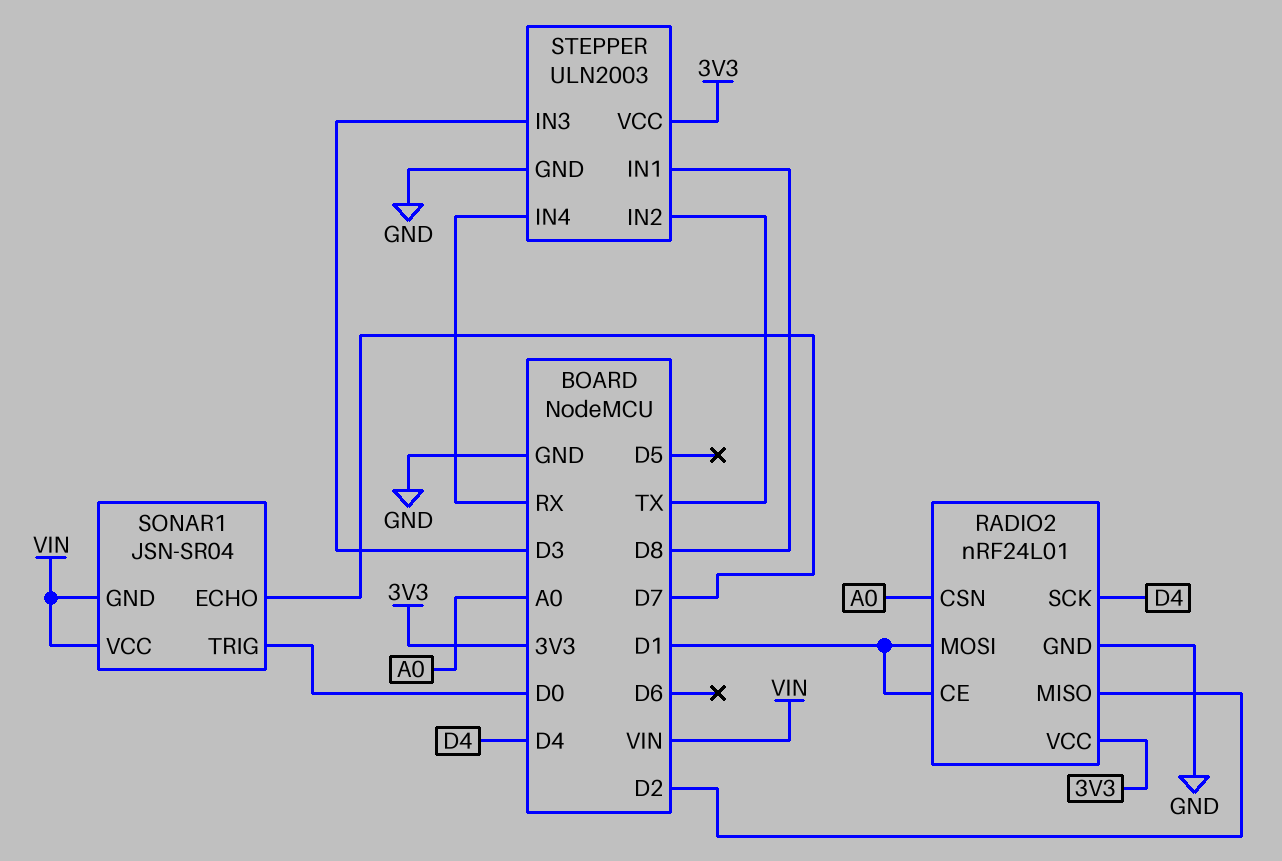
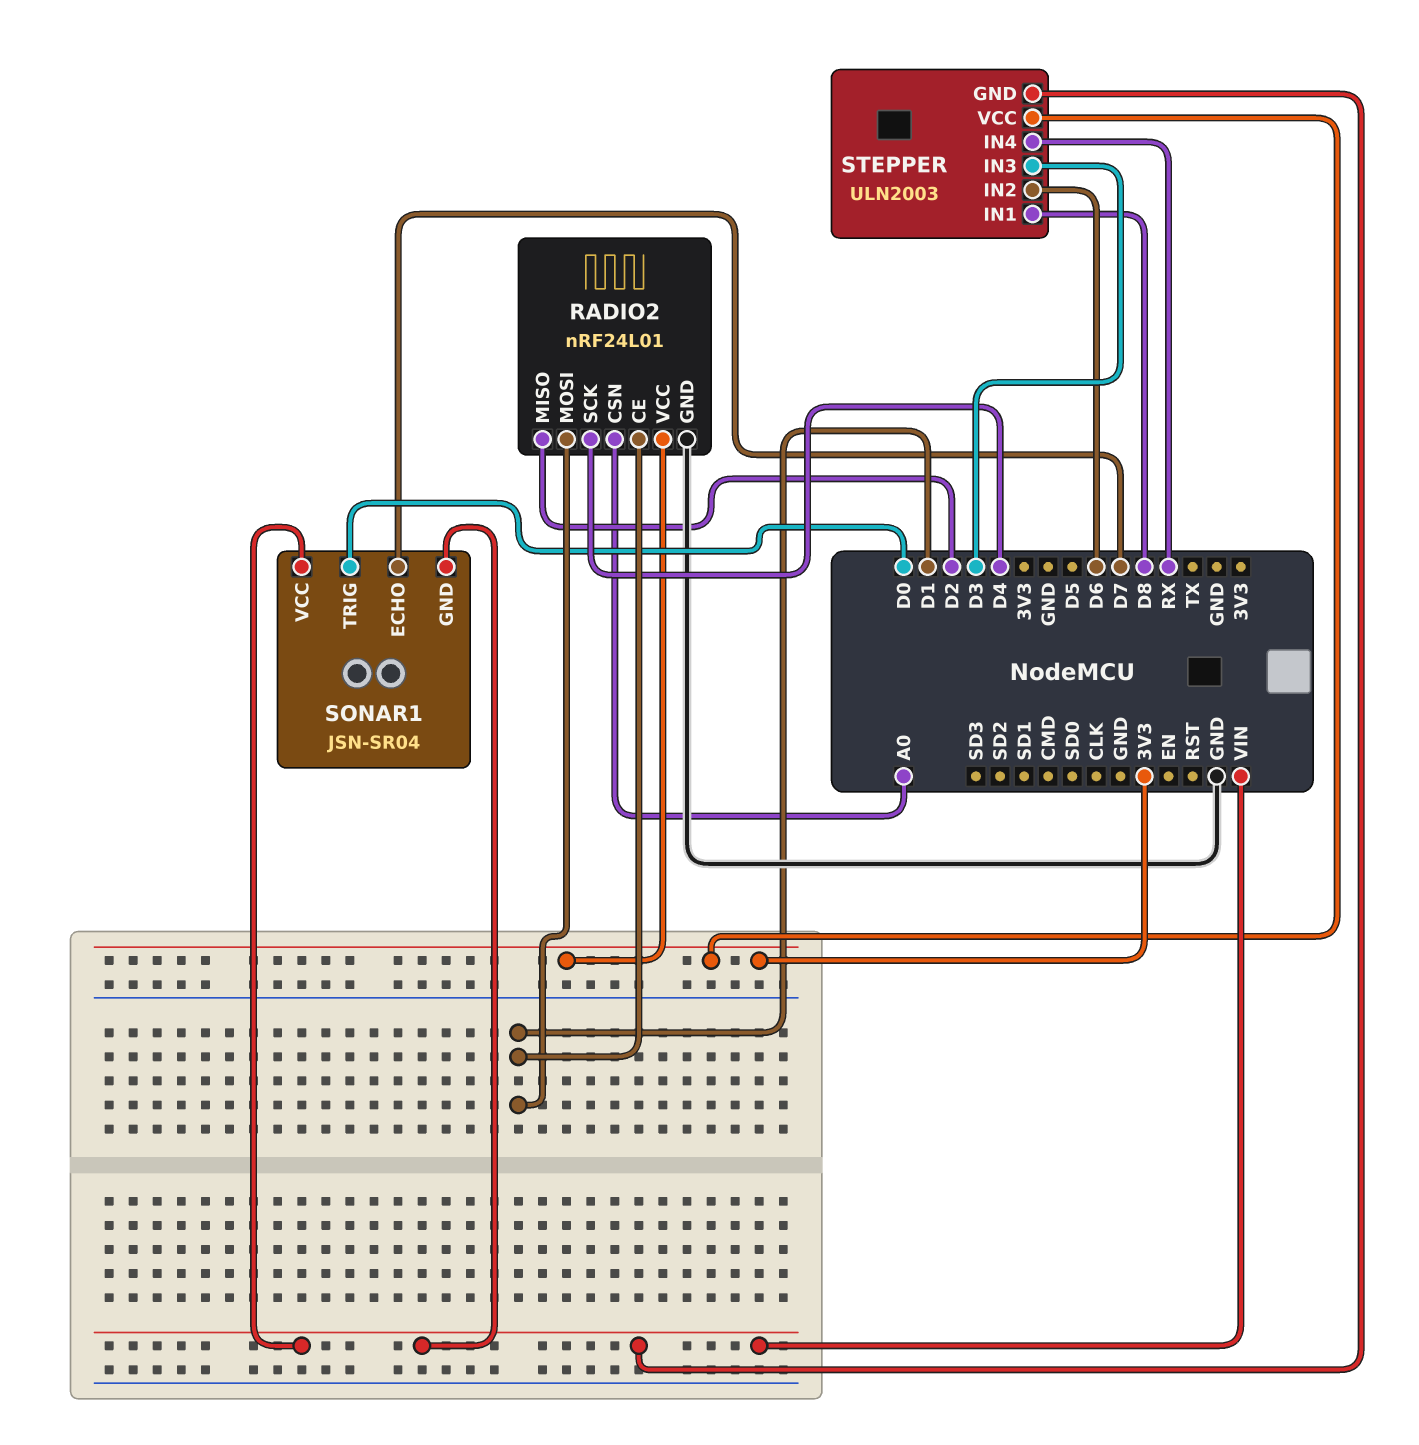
STEPPER pin GND: GND -> VIN
STEPPER pin IN2: TX -> D6

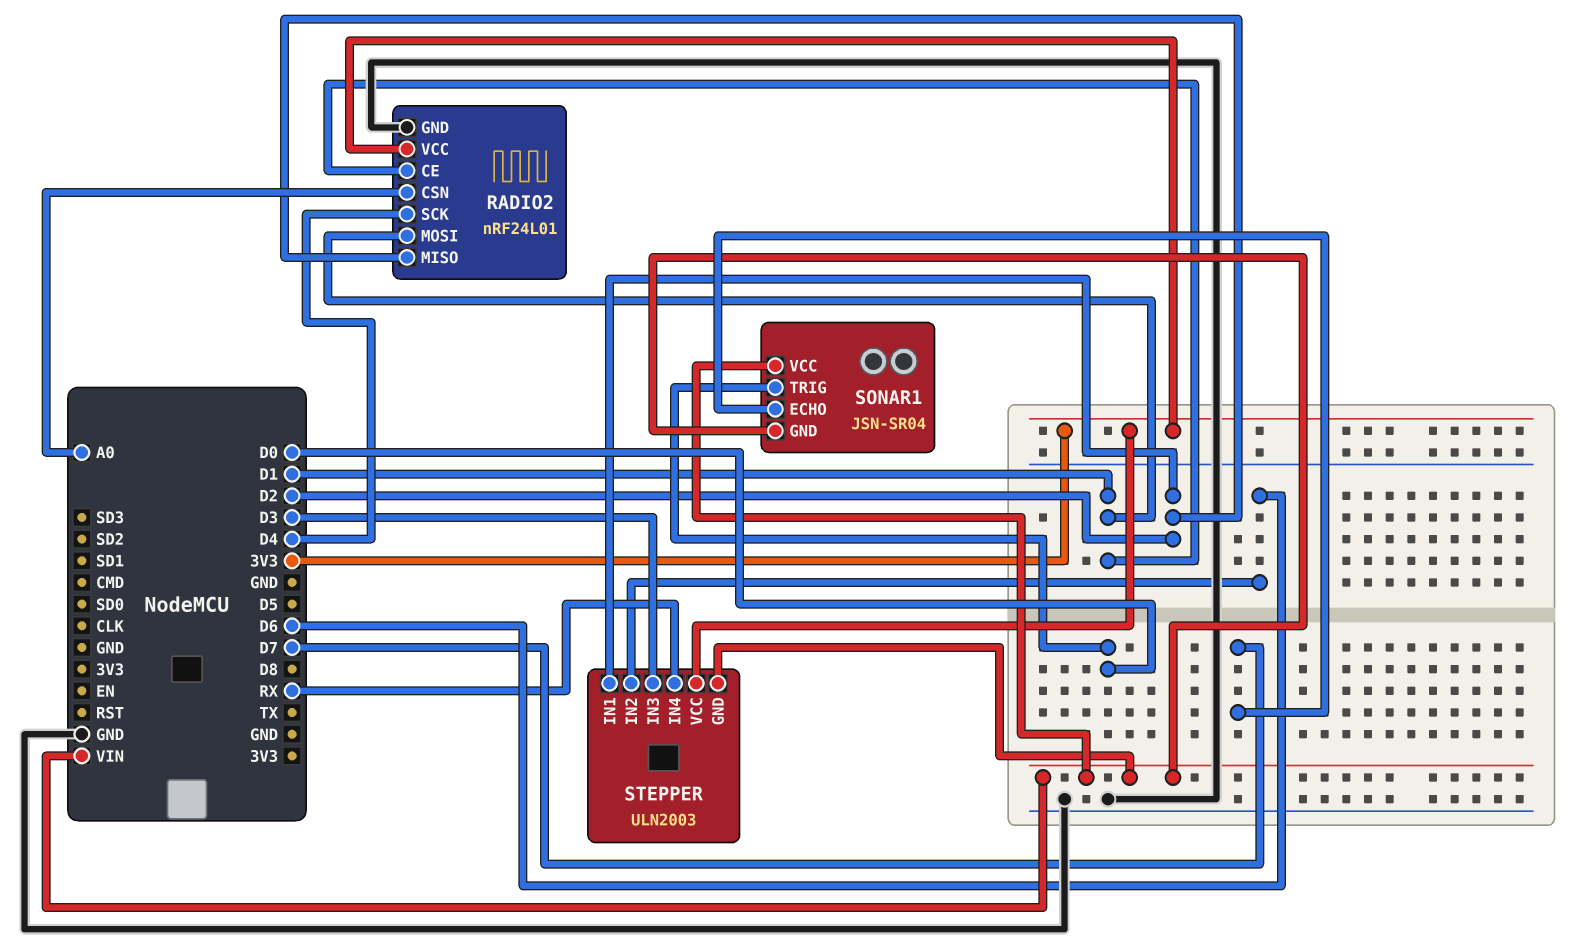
STEPPER pin IN1: D8 -> D2

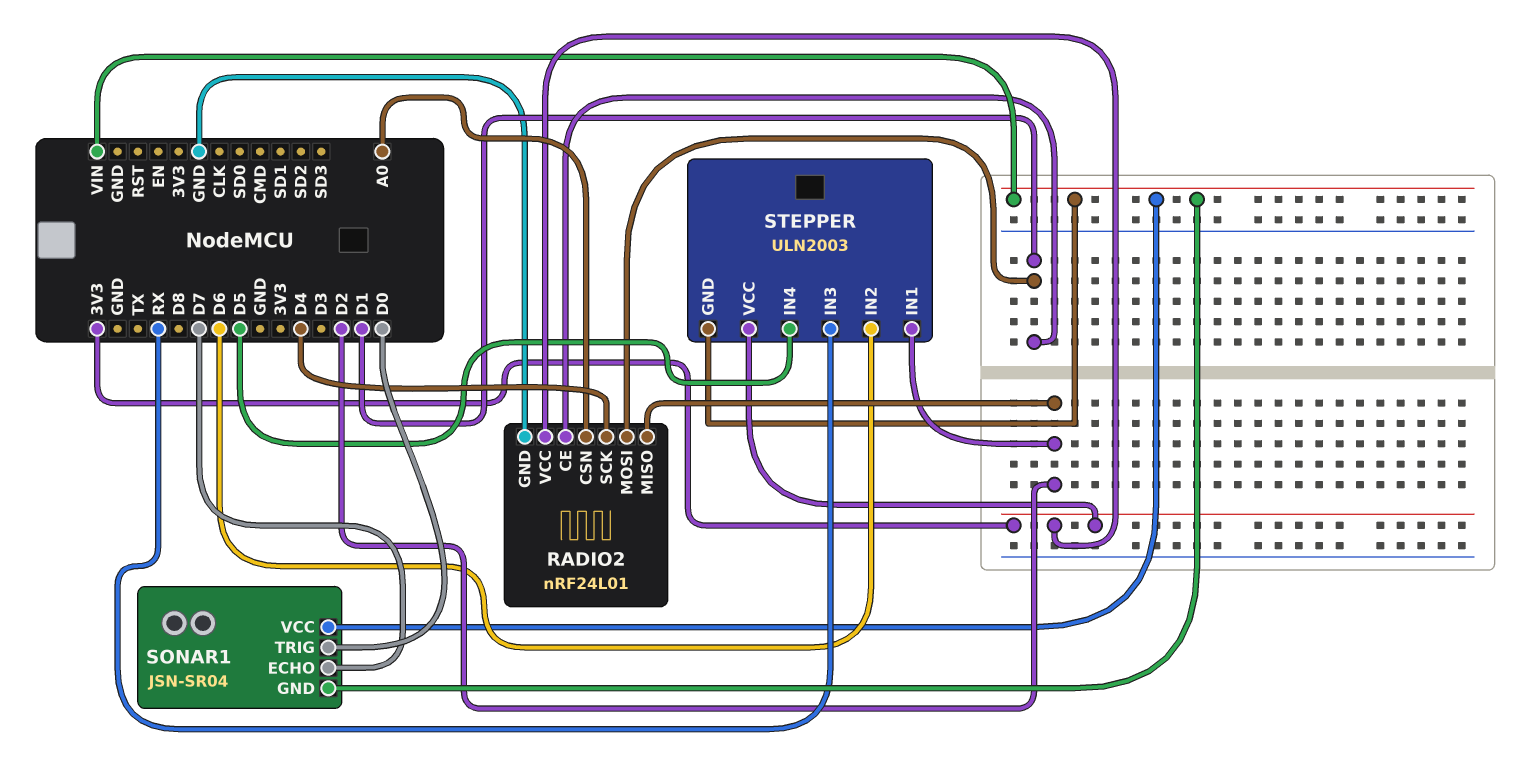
STEPPER pin IN3: D3 -> RX
STEPPER pin IN4: RX -> D5

